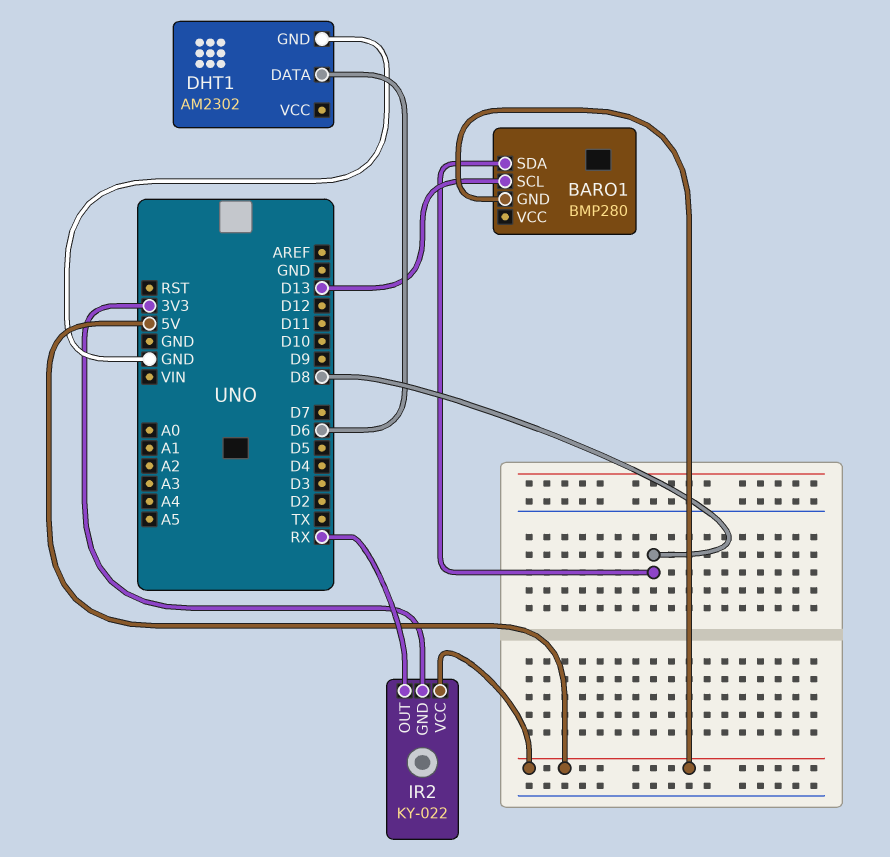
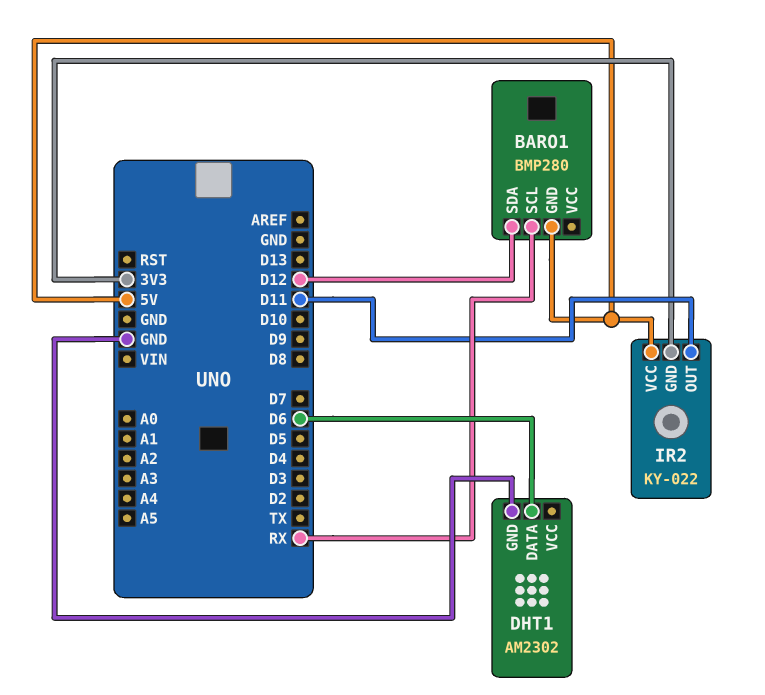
BARO1 pin SCL: D13 -> RX
BARO1 pin SDA: D8 -> D12
IR2 pin OUT: RX -> D11

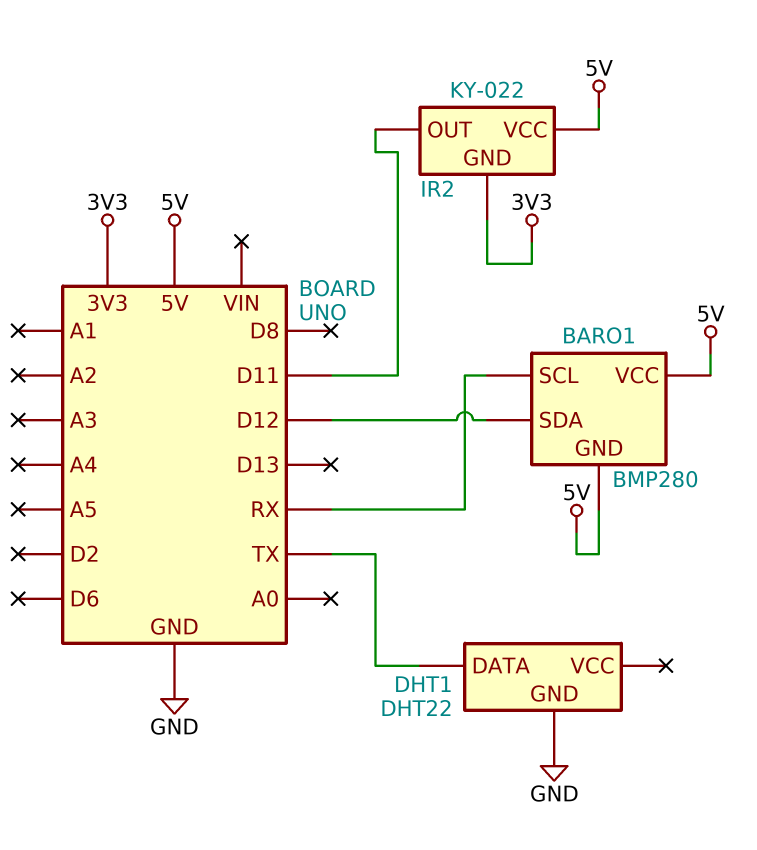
BARO1 pin VCC: none -> 5V
DHT1: AM2302 -> DHT22
DHT1 pin DATA: D6 -> TX

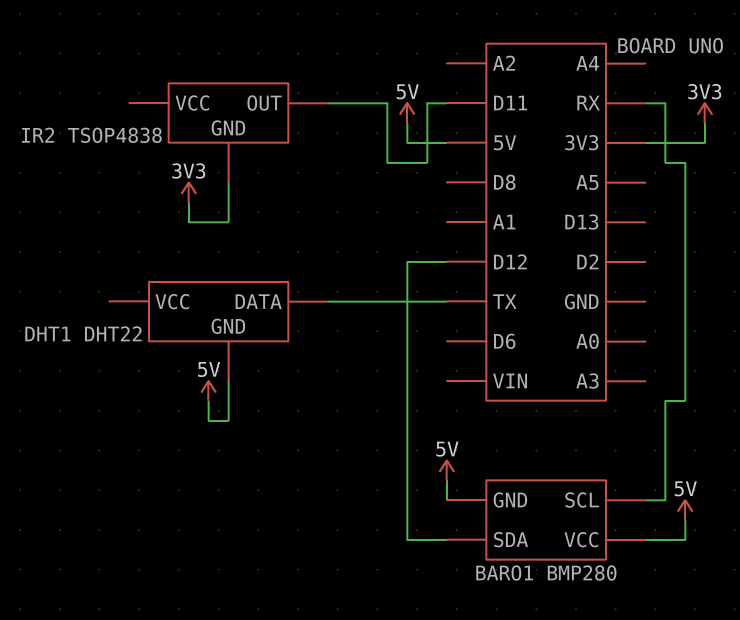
DHT1 pin GND: GND -> 5V
IR2: KY-022 -> TSOP4838
IR2 pin VCC: 5V -> none

